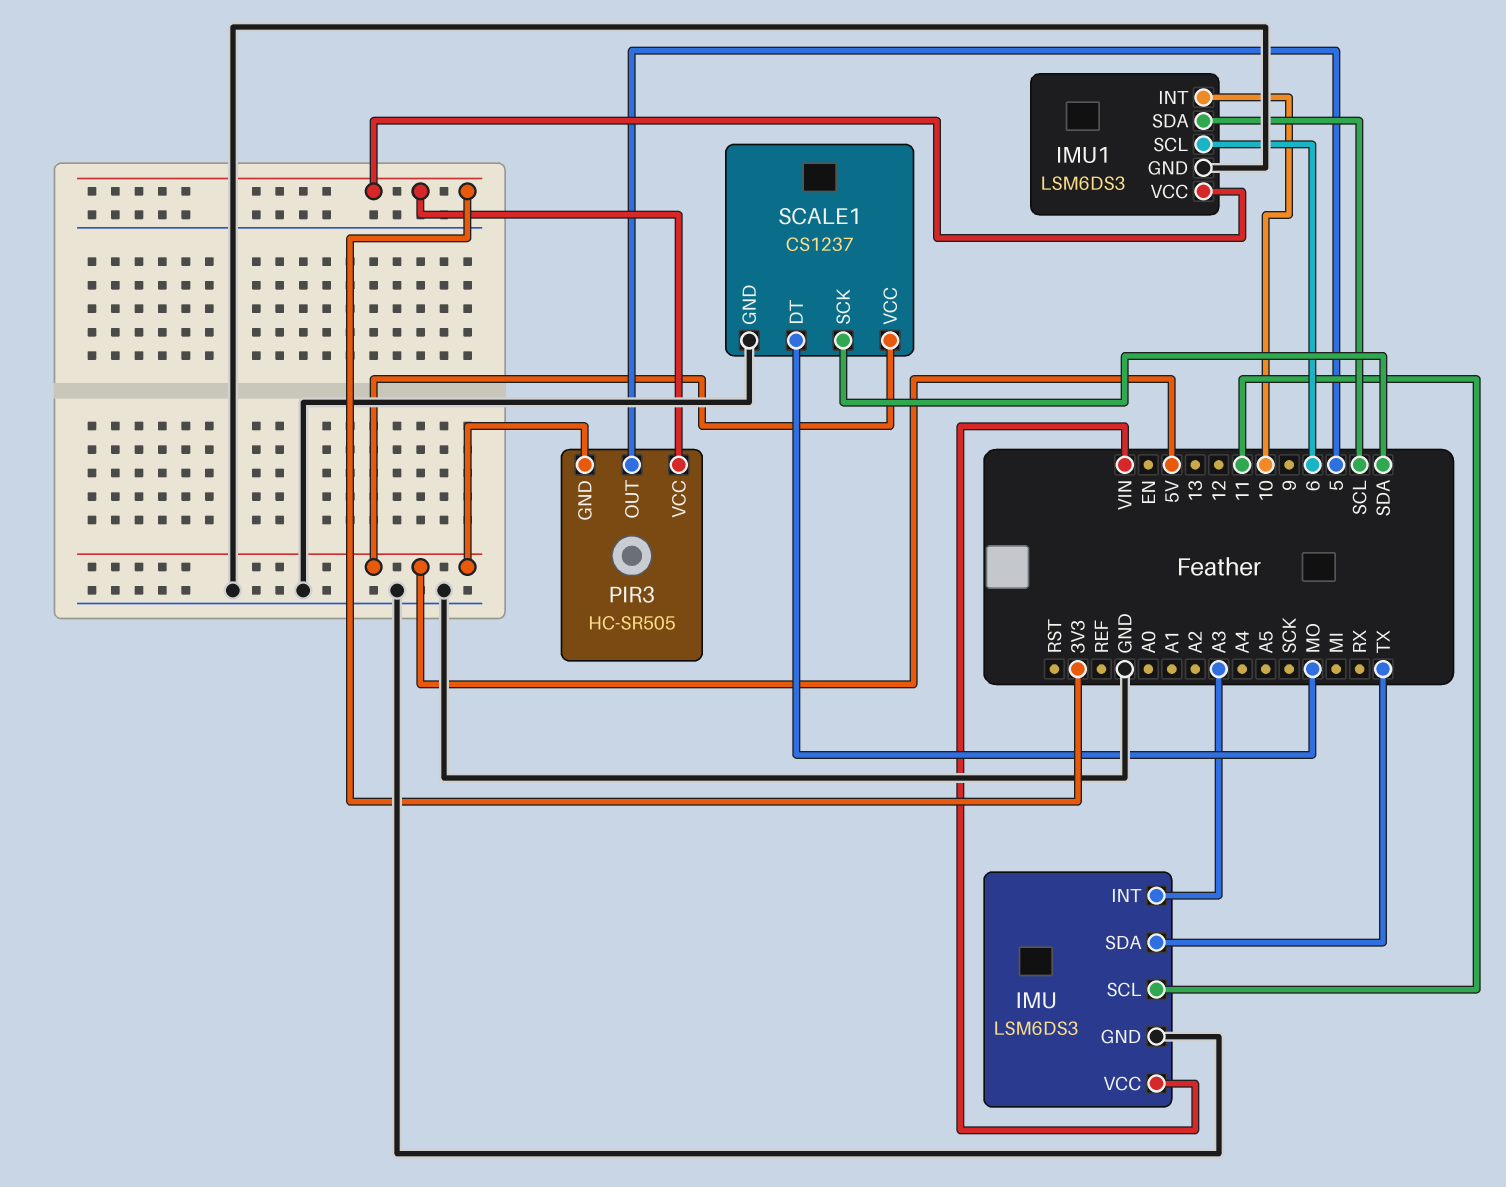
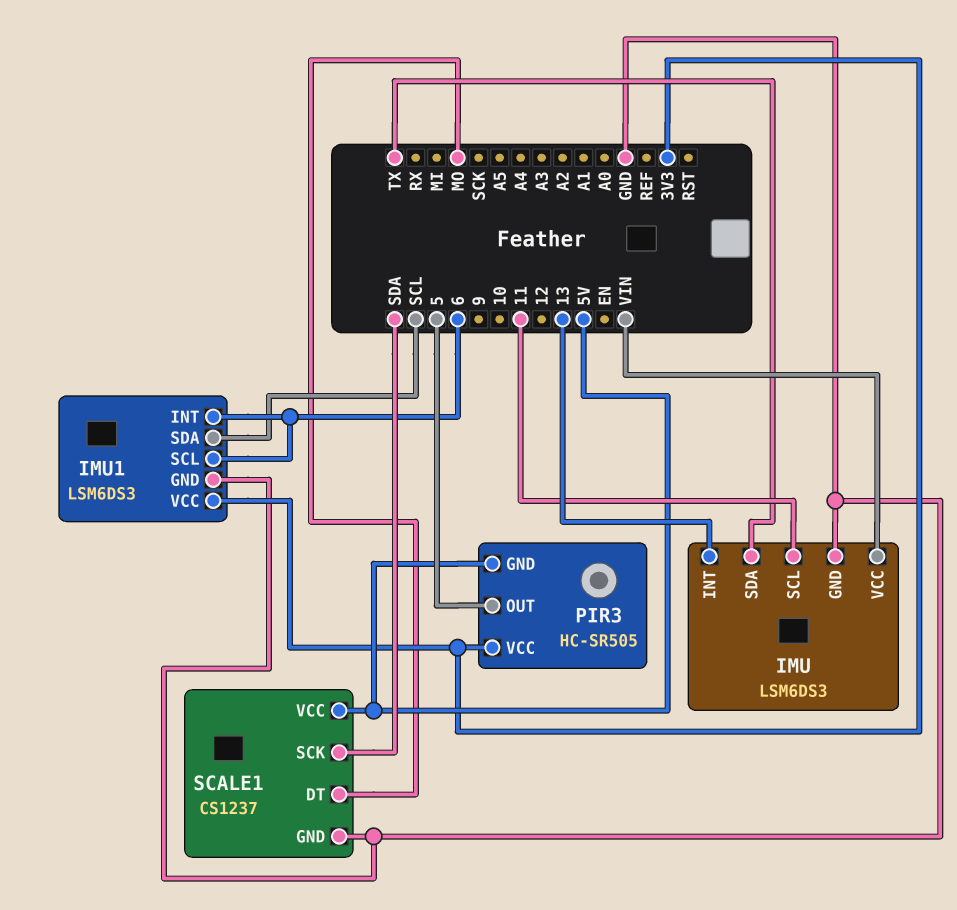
IMU pin INT: A3 -> 13
IMU1 pin INT: 10 -> 6

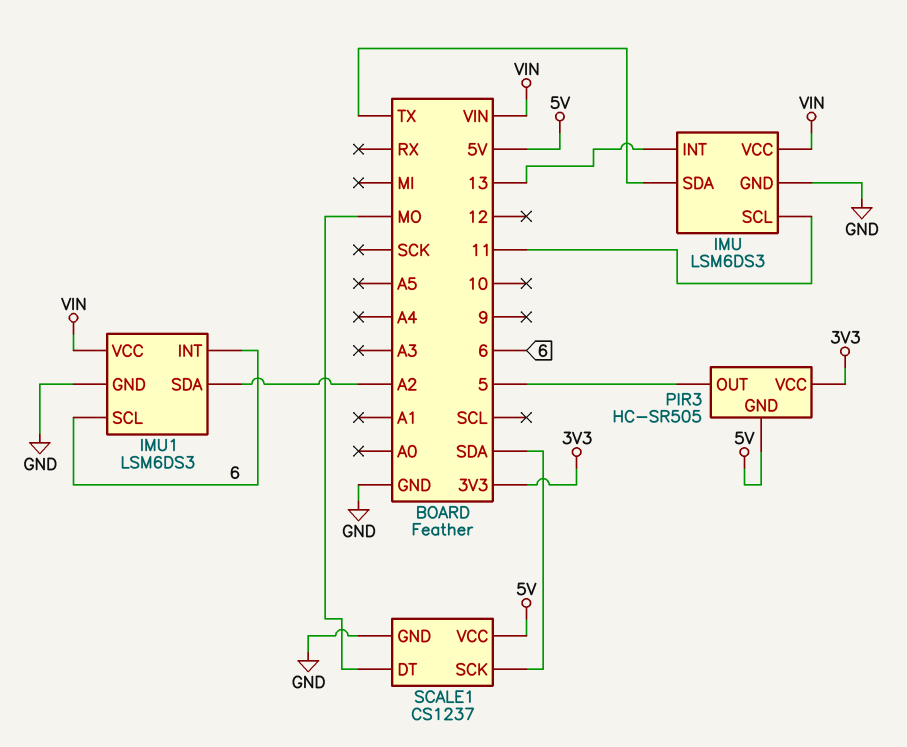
IMU1 pin SDA: SCL -> A2
IMU1 pin VCC: 3V3 -> VIN

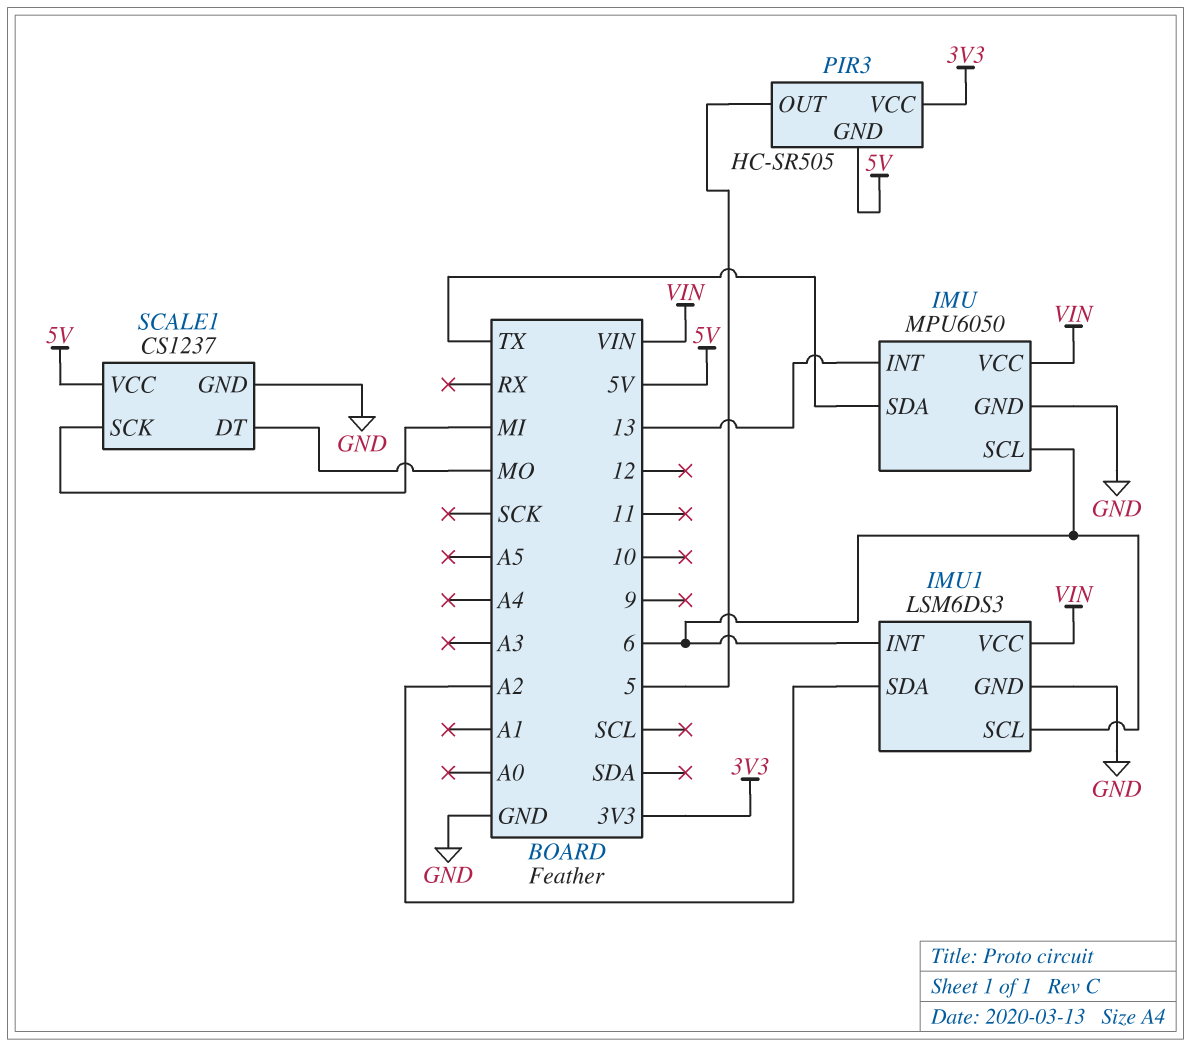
IMU: LSM6DS3 -> MPU6050
IMU pin SCL: 11 -> 6
SCALE1 pin SCK: SDA -> MI

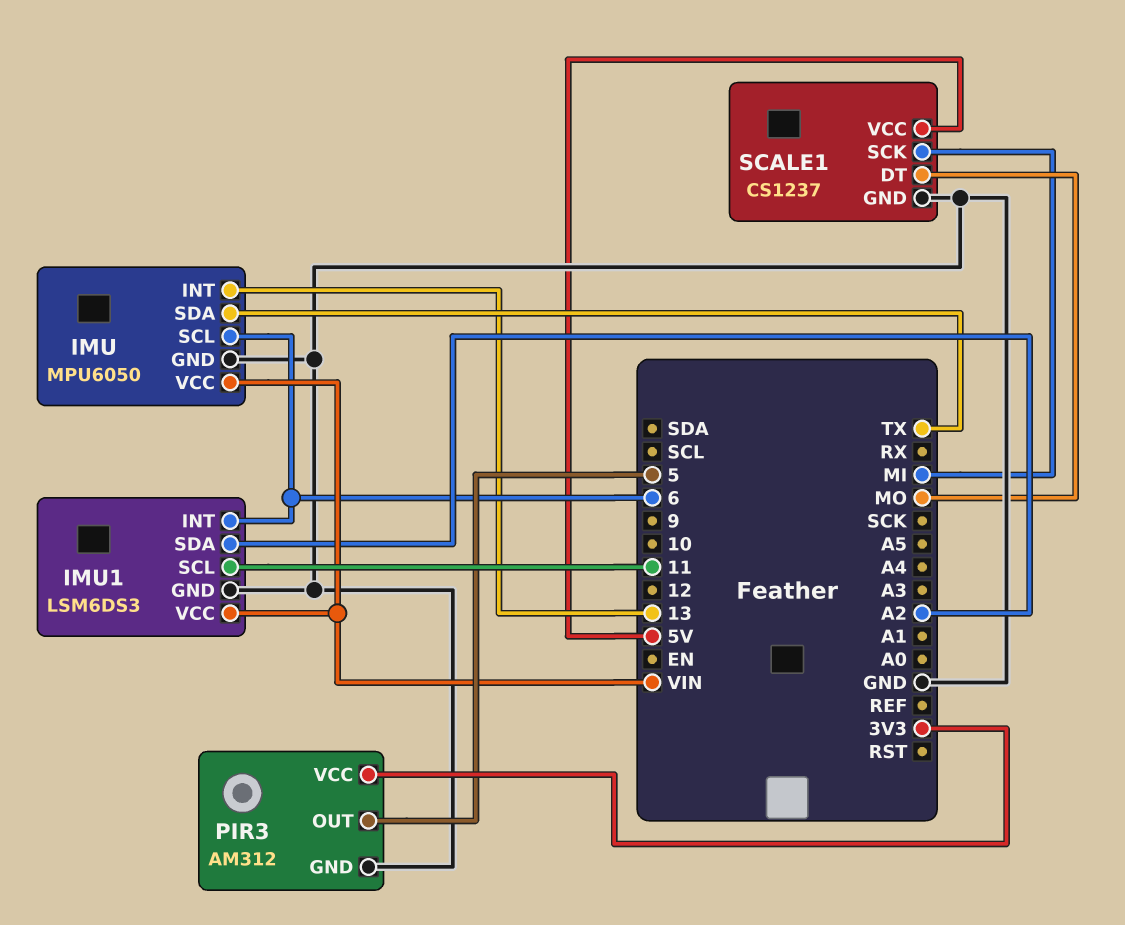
IMU1 pin SCL: 6 -> 11
PIR3: HC-SR505 -> AM312
PIR3 pin GND: 5V -> GND

